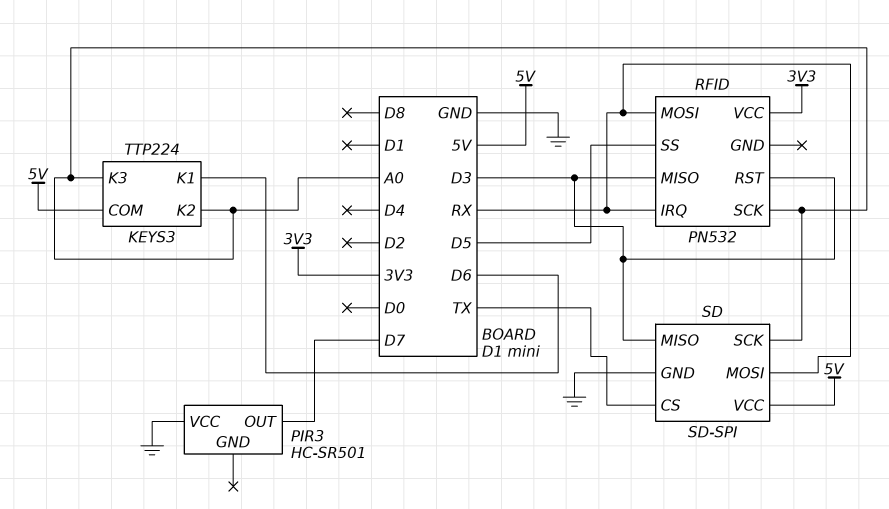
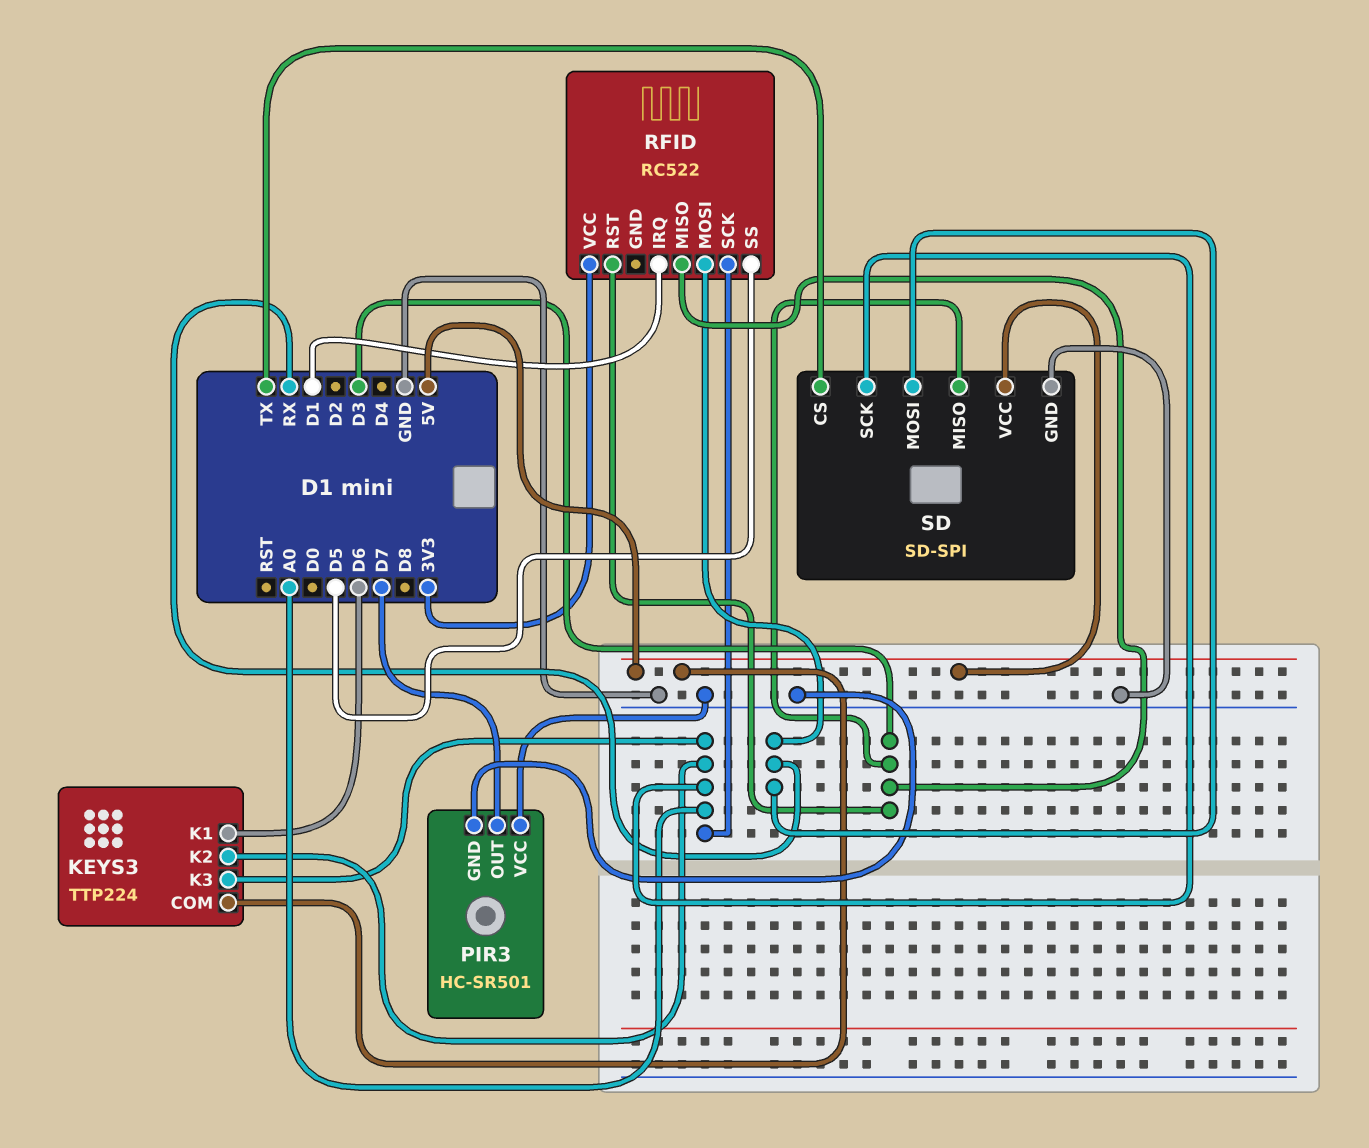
PIR3 pin GND: none -> GND
RFID: PN532 -> RC522
RFID pin IRQ: RX -> D1

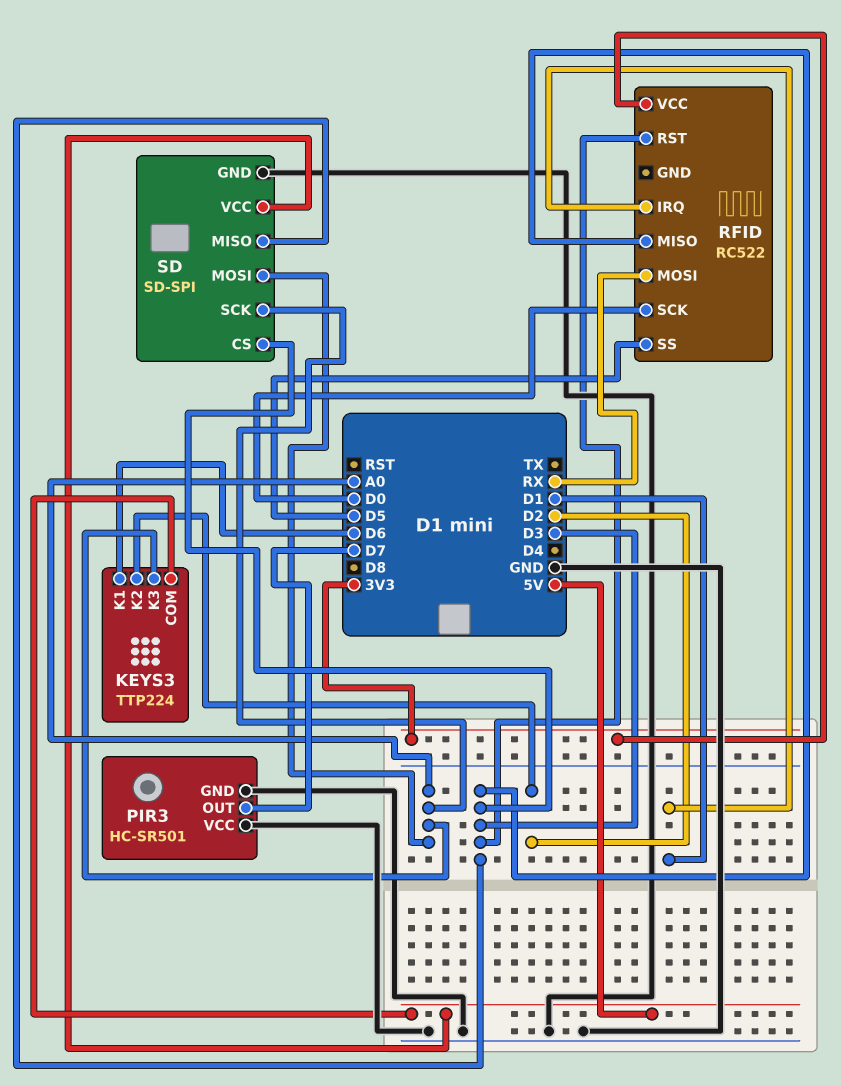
KEYS3 pin K2: A0 -> D2
RFID pin SCK: A0 -> D0
SD pin CS: TX -> D3
SD pin MOSI: RX -> A0

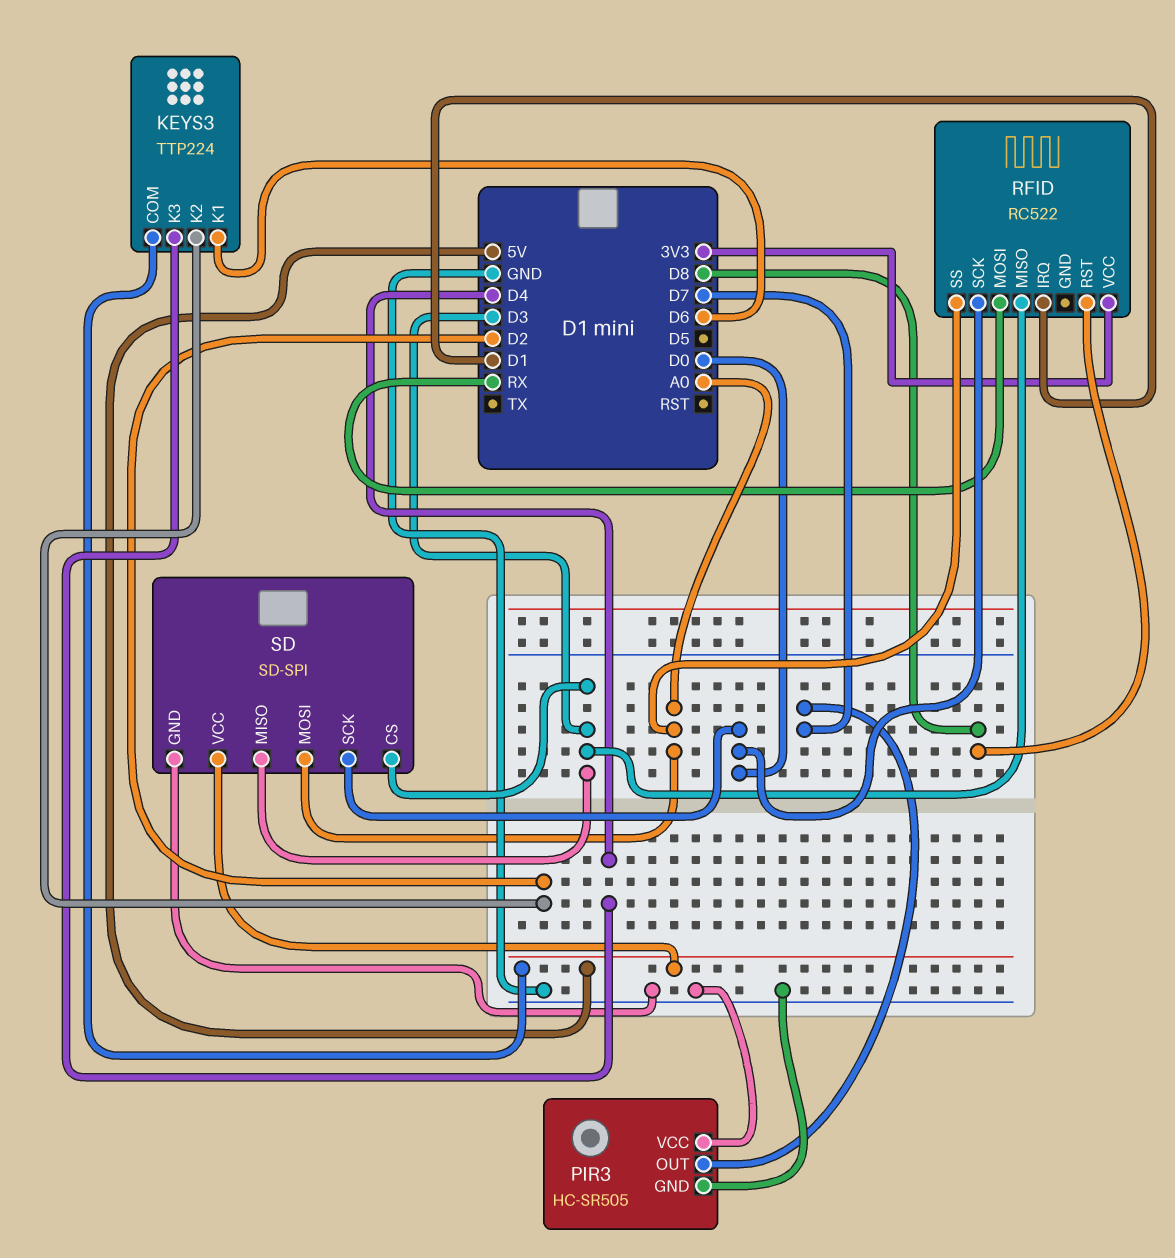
KEYS3 pin K3: A0 -> D4
PIR3: HC-SR501 -> HC-SR505
RFID pin RST: D3 -> D8
RFID pin SS: D5 -> A0
SD pin SCK: A0 -> D0

